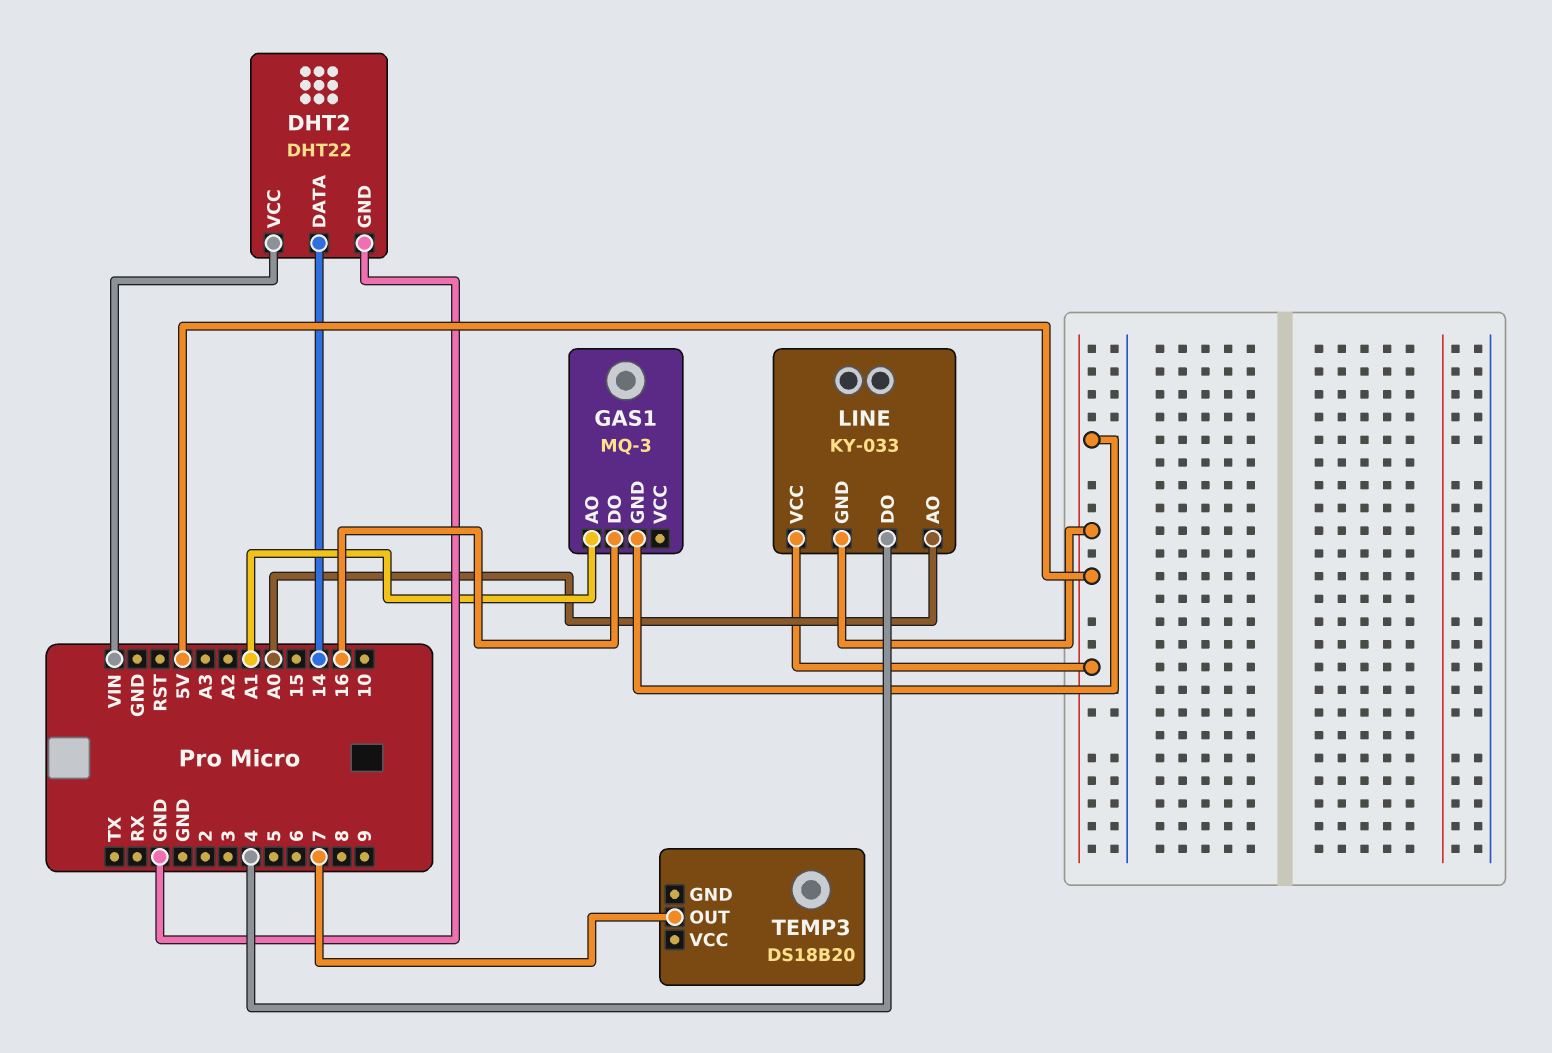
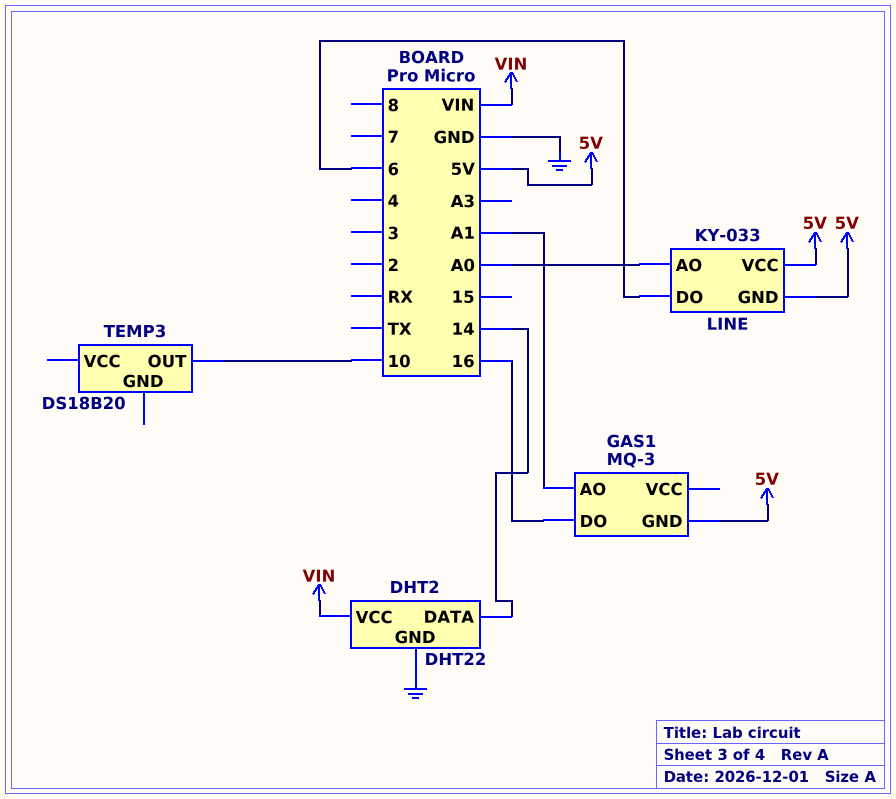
LINE pin DO: 4 -> 6
TEMP3 pin OUT: 7 -> 10

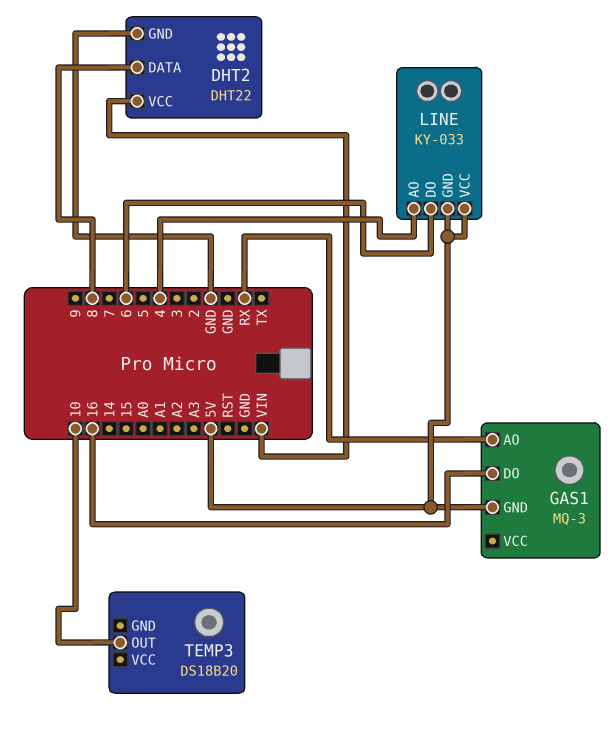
DHT2 pin DATA: 14 -> 8
GAS1 pin AO: A1 -> RX
LINE pin AO: A0 -> 4

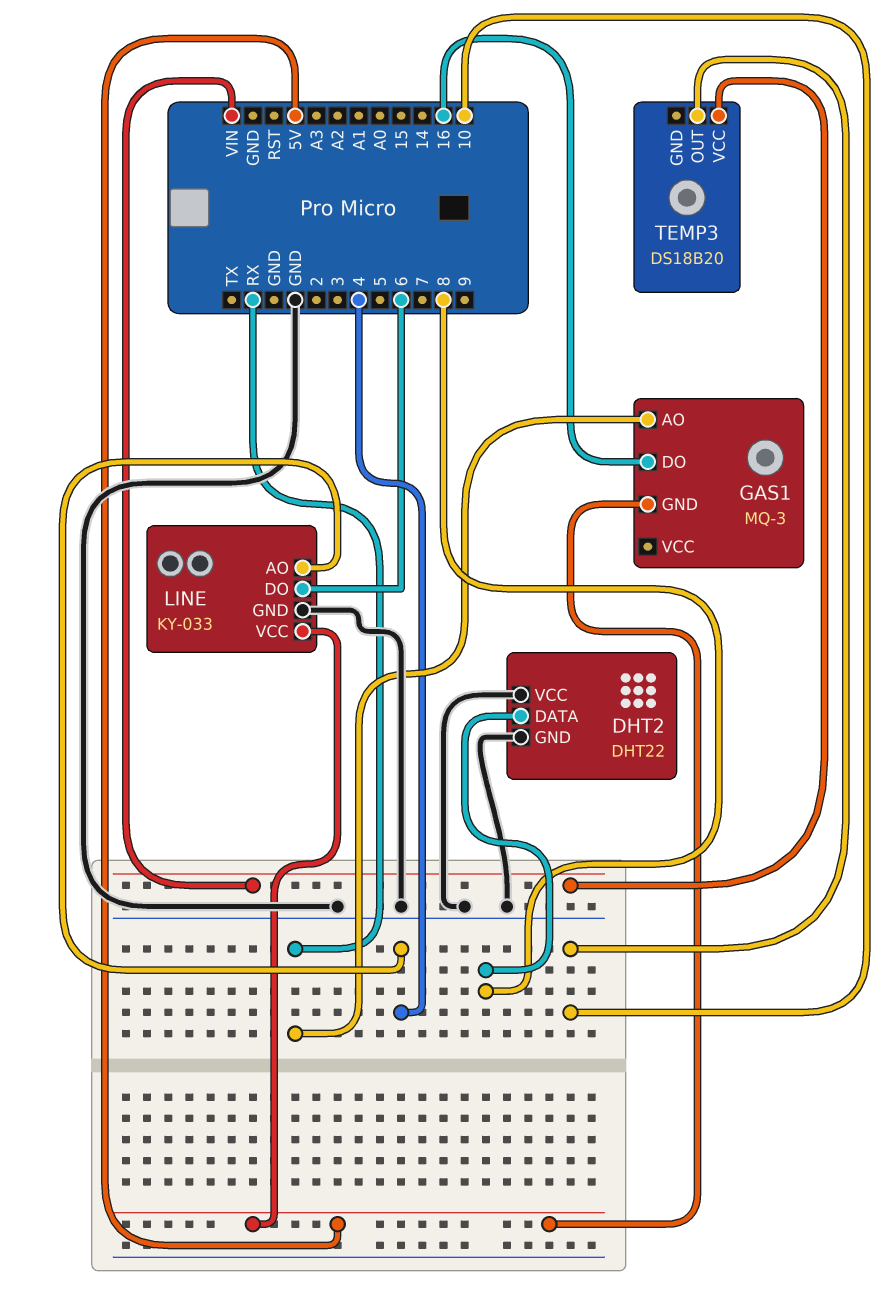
DHT2 pin VCC: VIN -> GND
LINE pin GND: 5V -> GND
TEMP3 pin VCC: none -> VIN

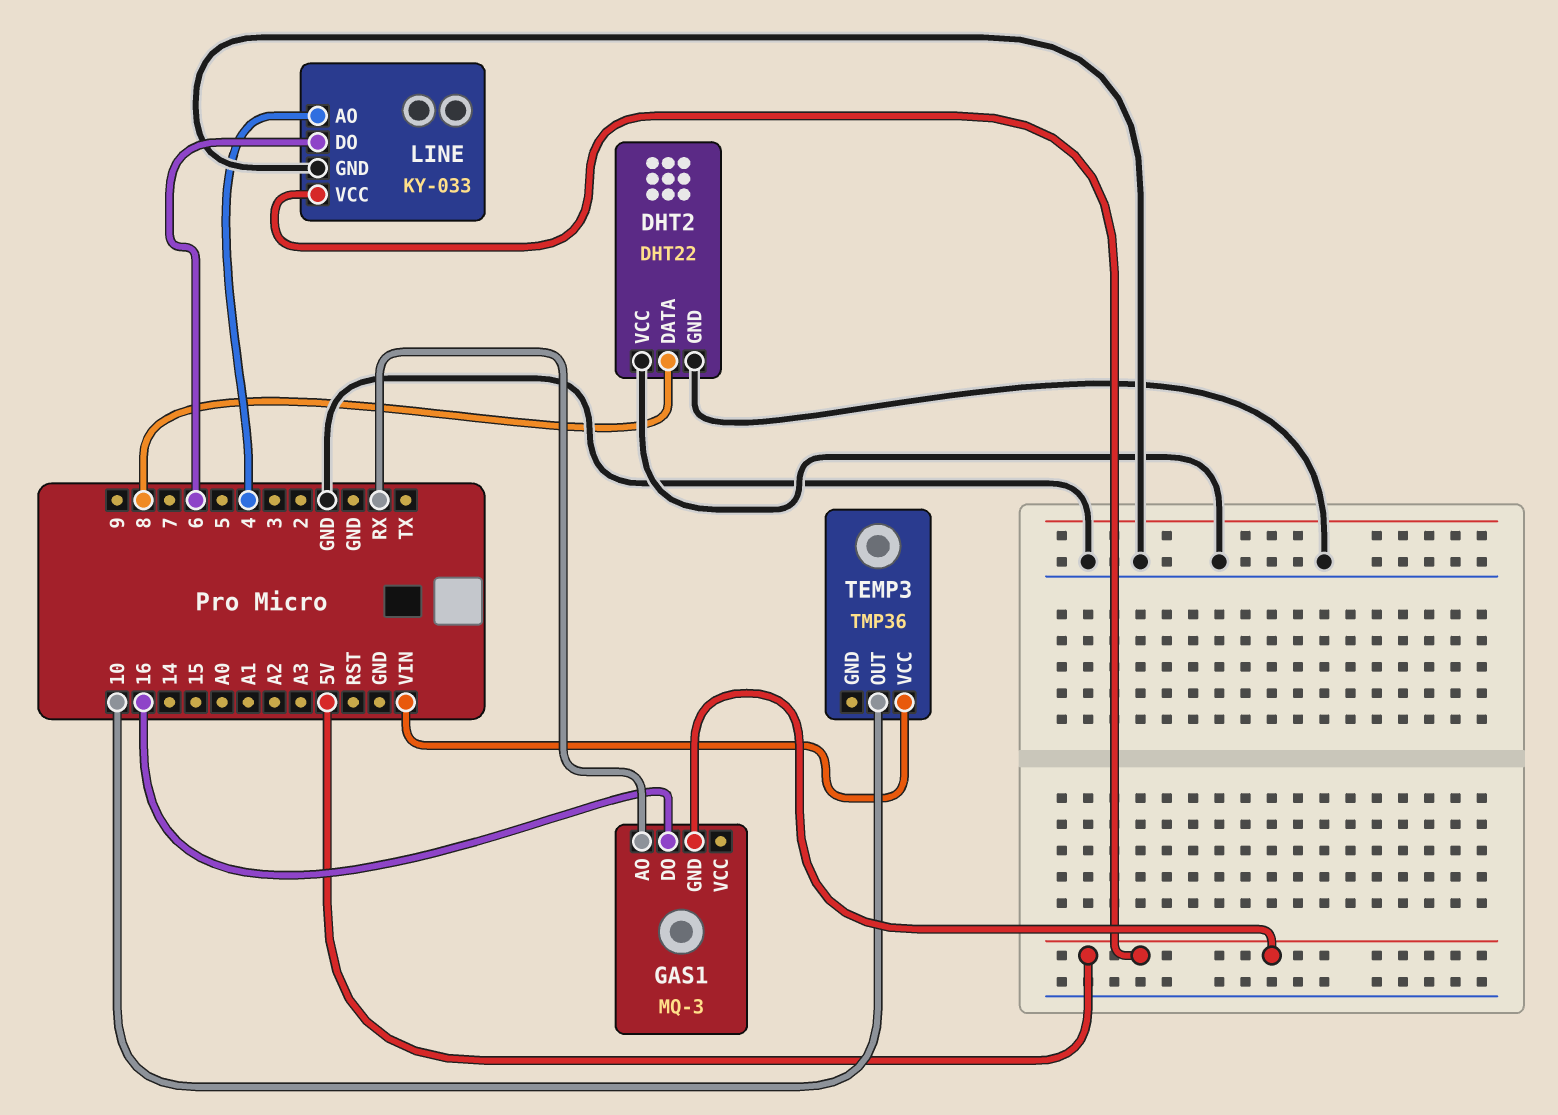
TEMP3: DS18B20 -> TMP36

